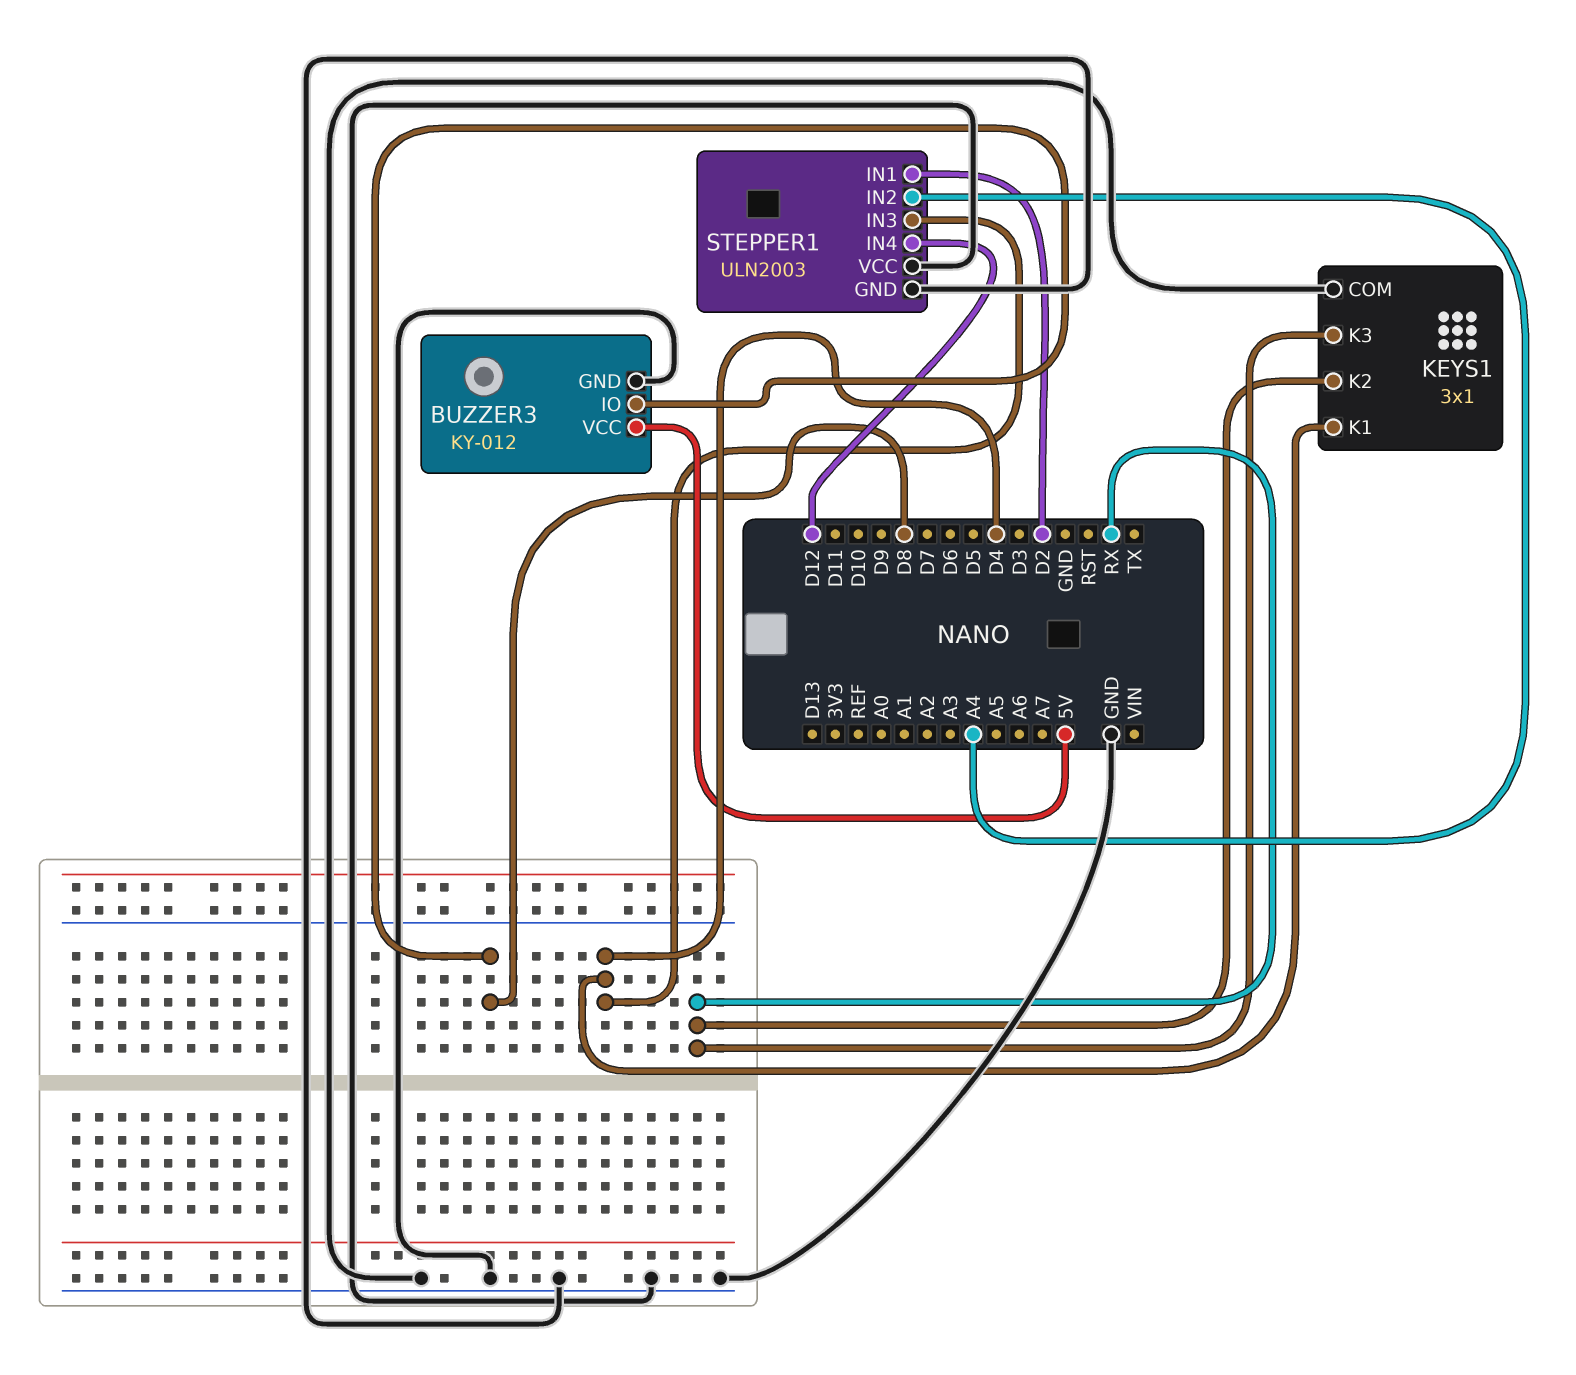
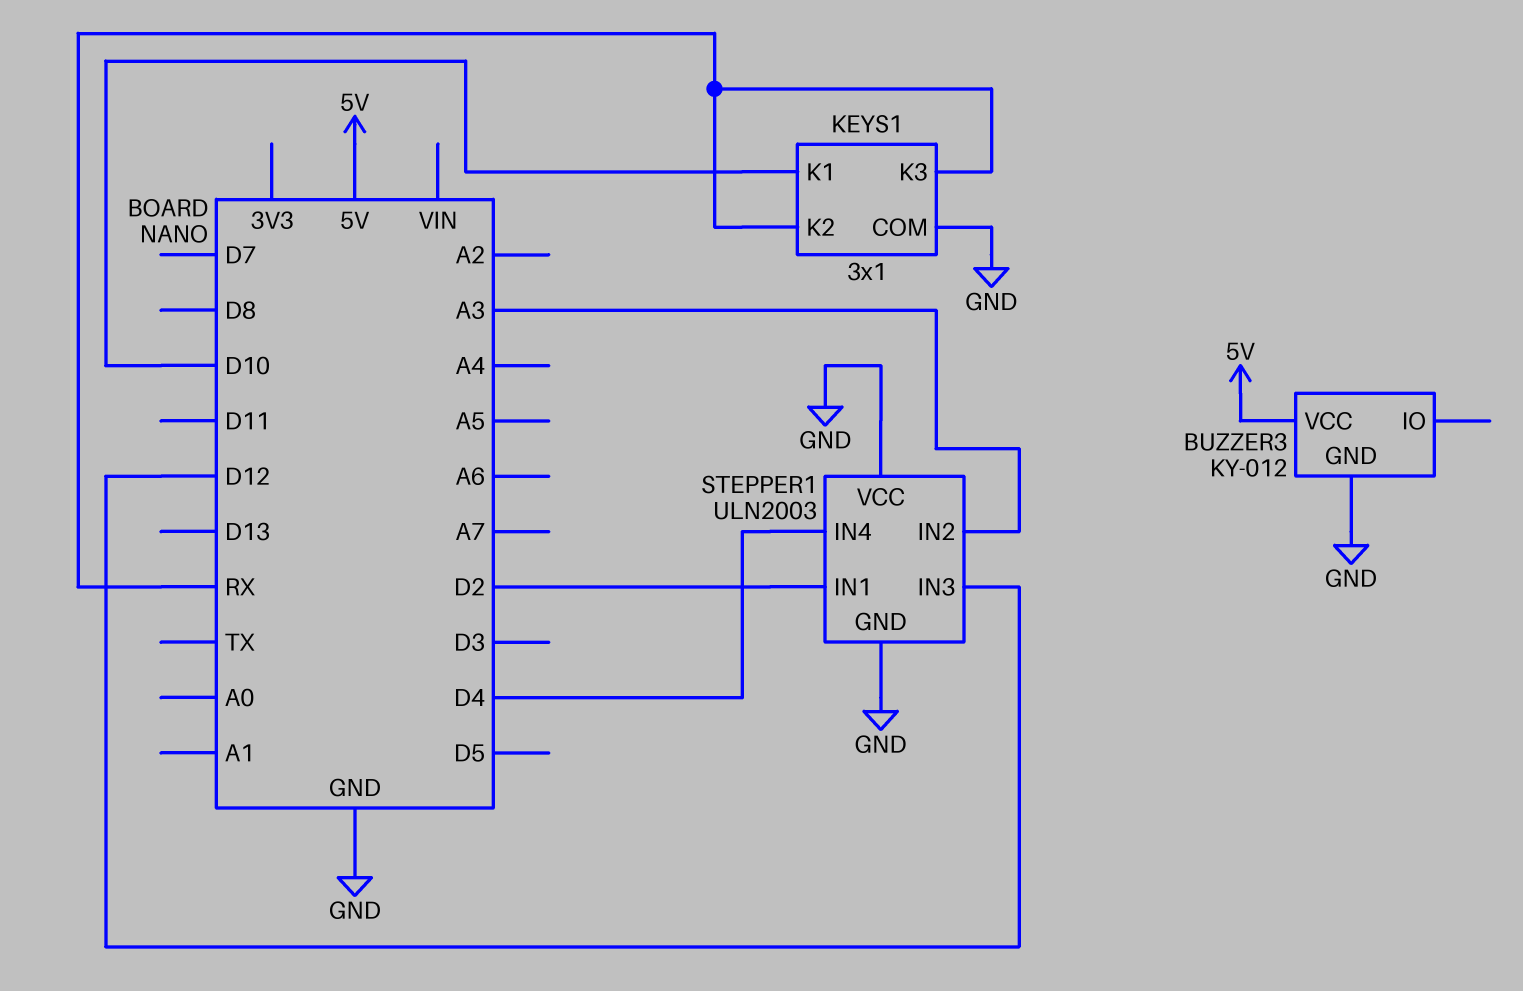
BUZZER3 pin IO: D8 -> none
KEYS1 pin K1: D4 -> D10
STEPPER1 pin IN2: A4 -> A3
STEPPER1 pin IN3: D4 -> D12
STEPPER1 pin IN4: D12 -> D4

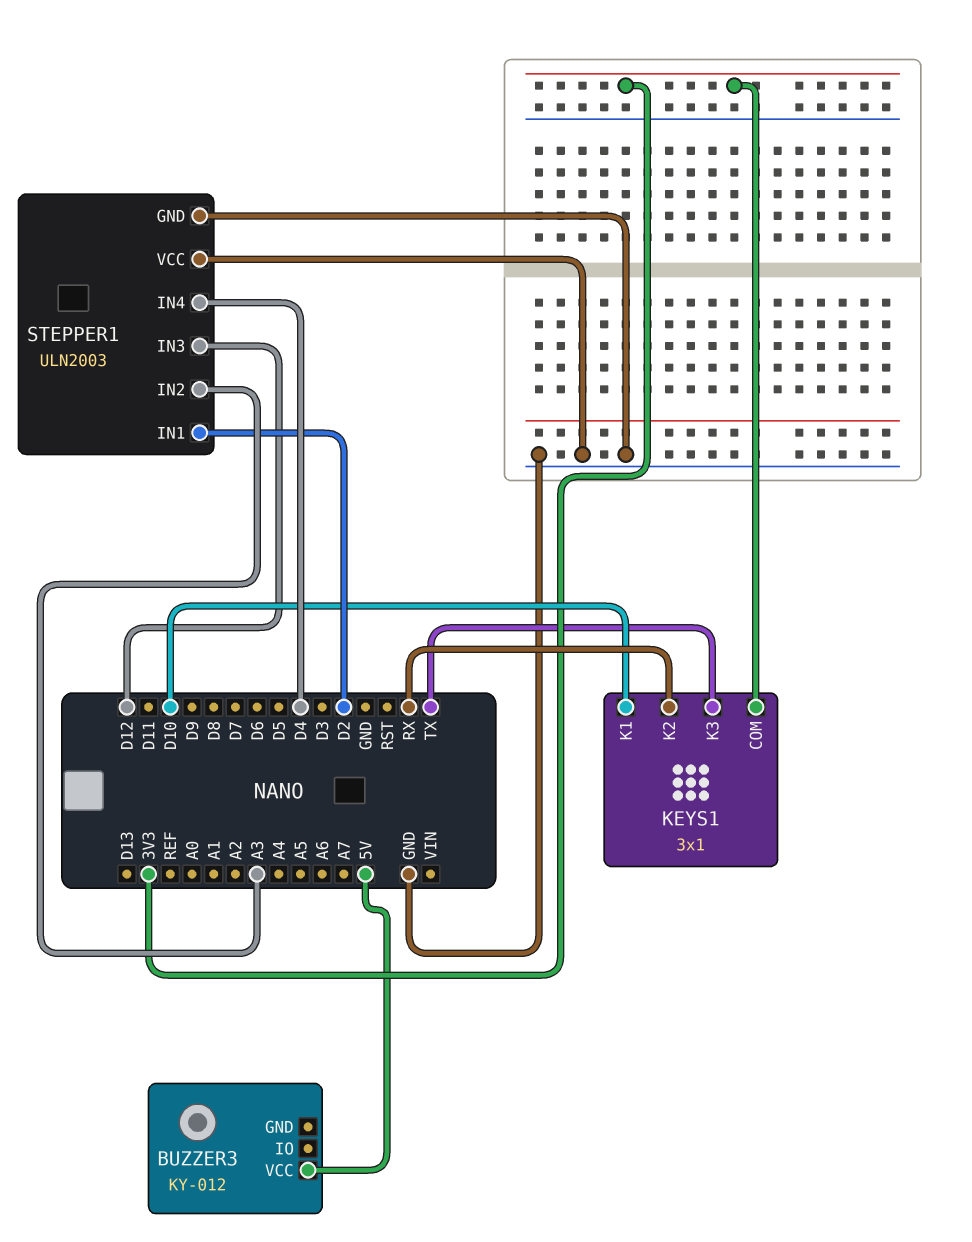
BUZZER3 pin GND: GND -> none
KEYS1 pin COM: GND -> 3V3
KEYS1 pin K3: RX -> TX

